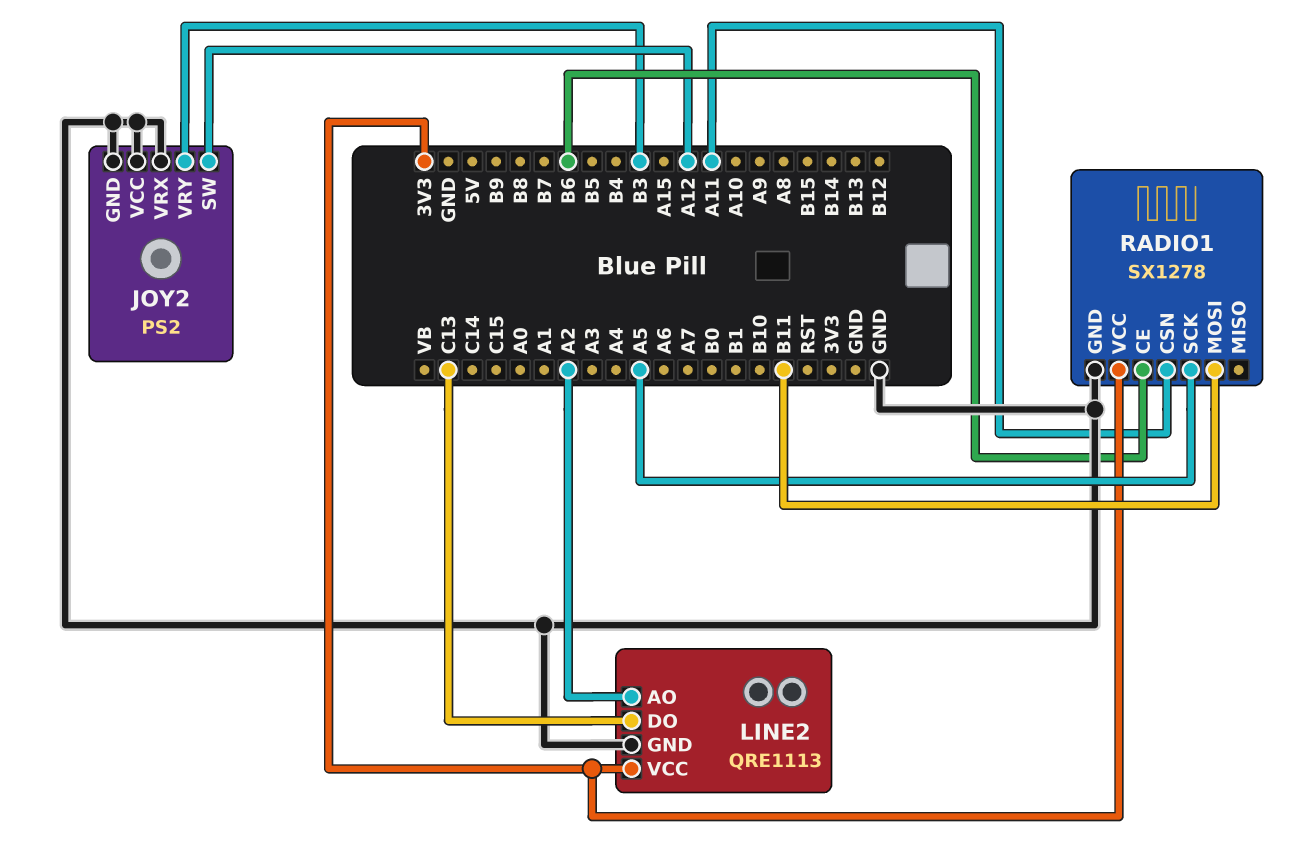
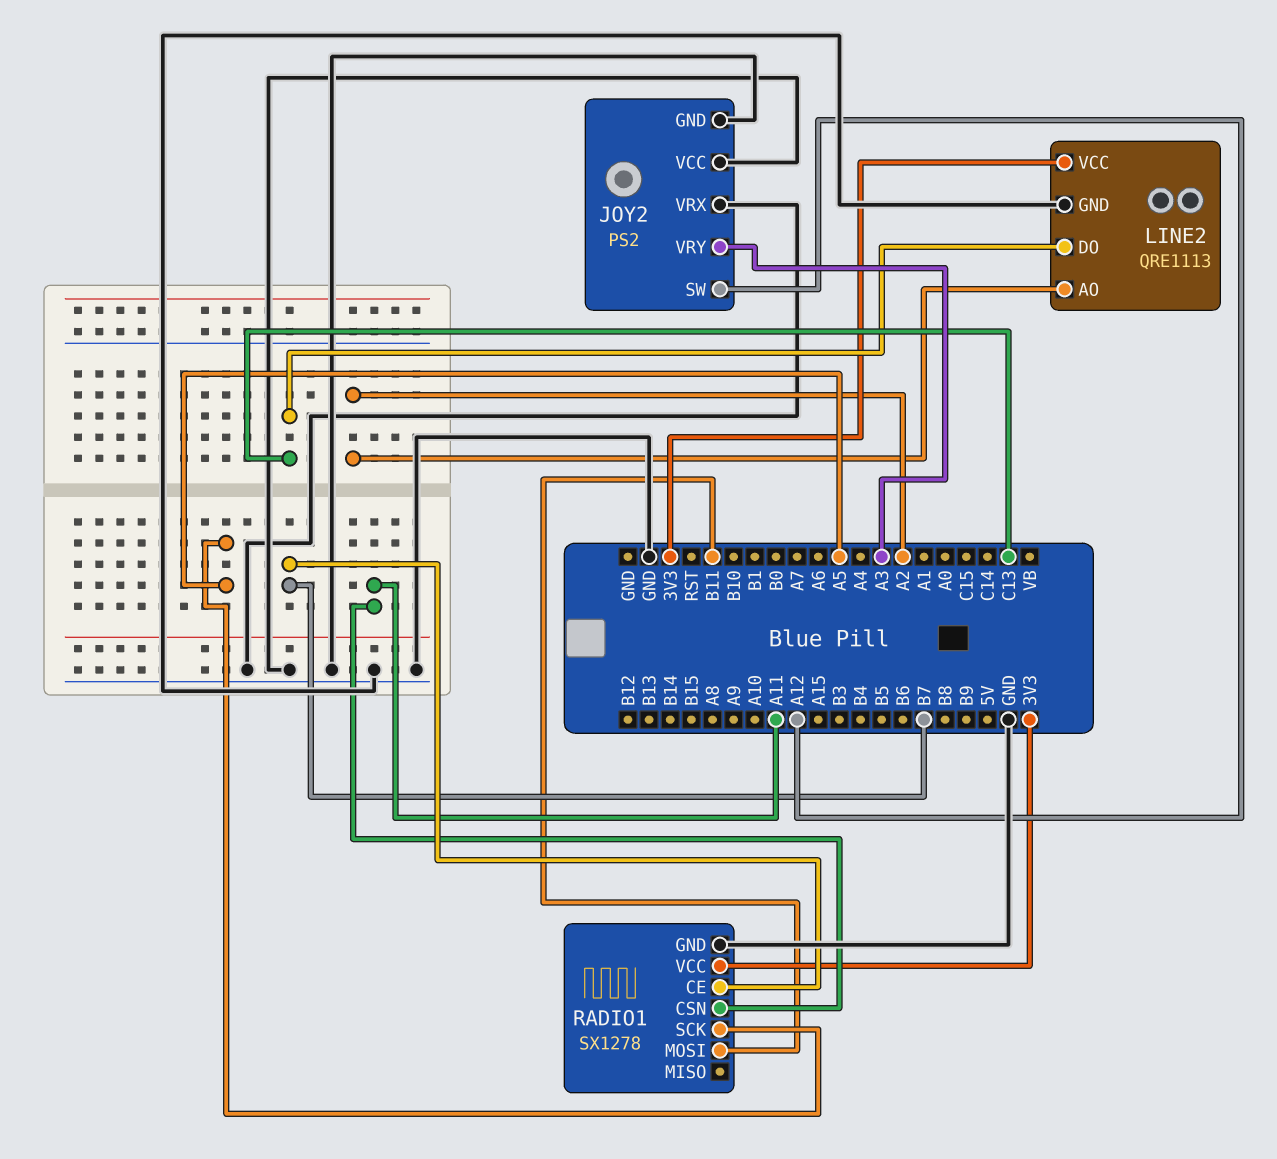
JOY2 pin VRY: B3 -> A3
RADIO1 pin CE: B6 -> B7

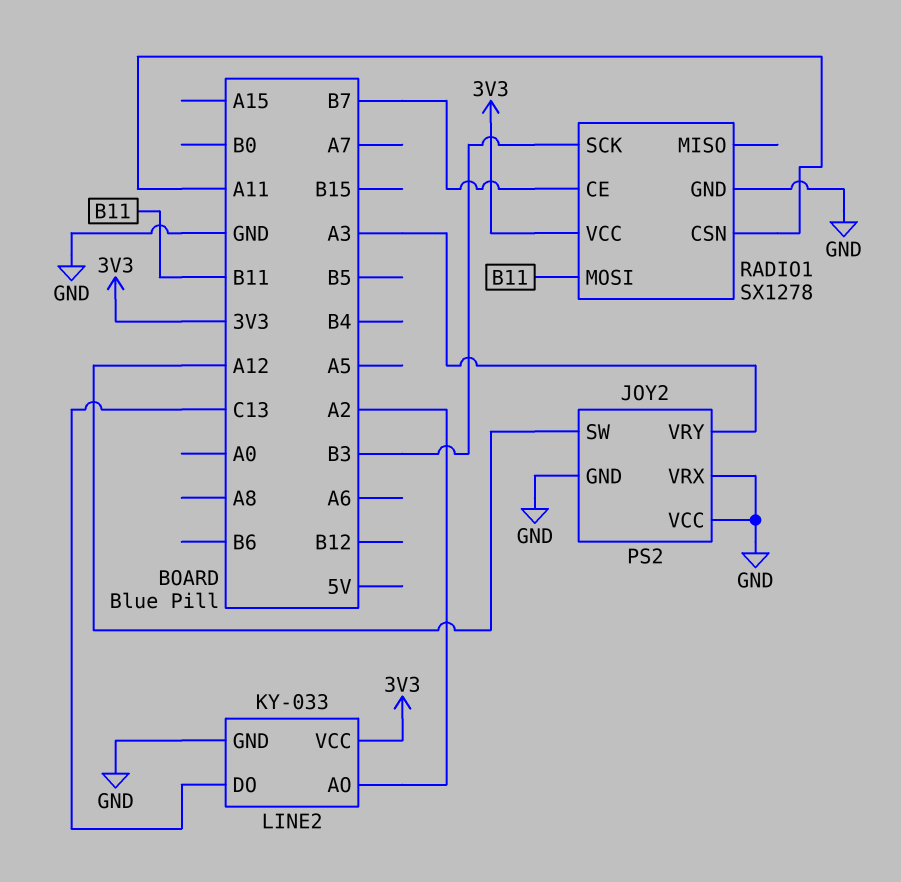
LINE2: QRE1113 -> KY-033
RADIO1 pin SCK: A5 -> B3

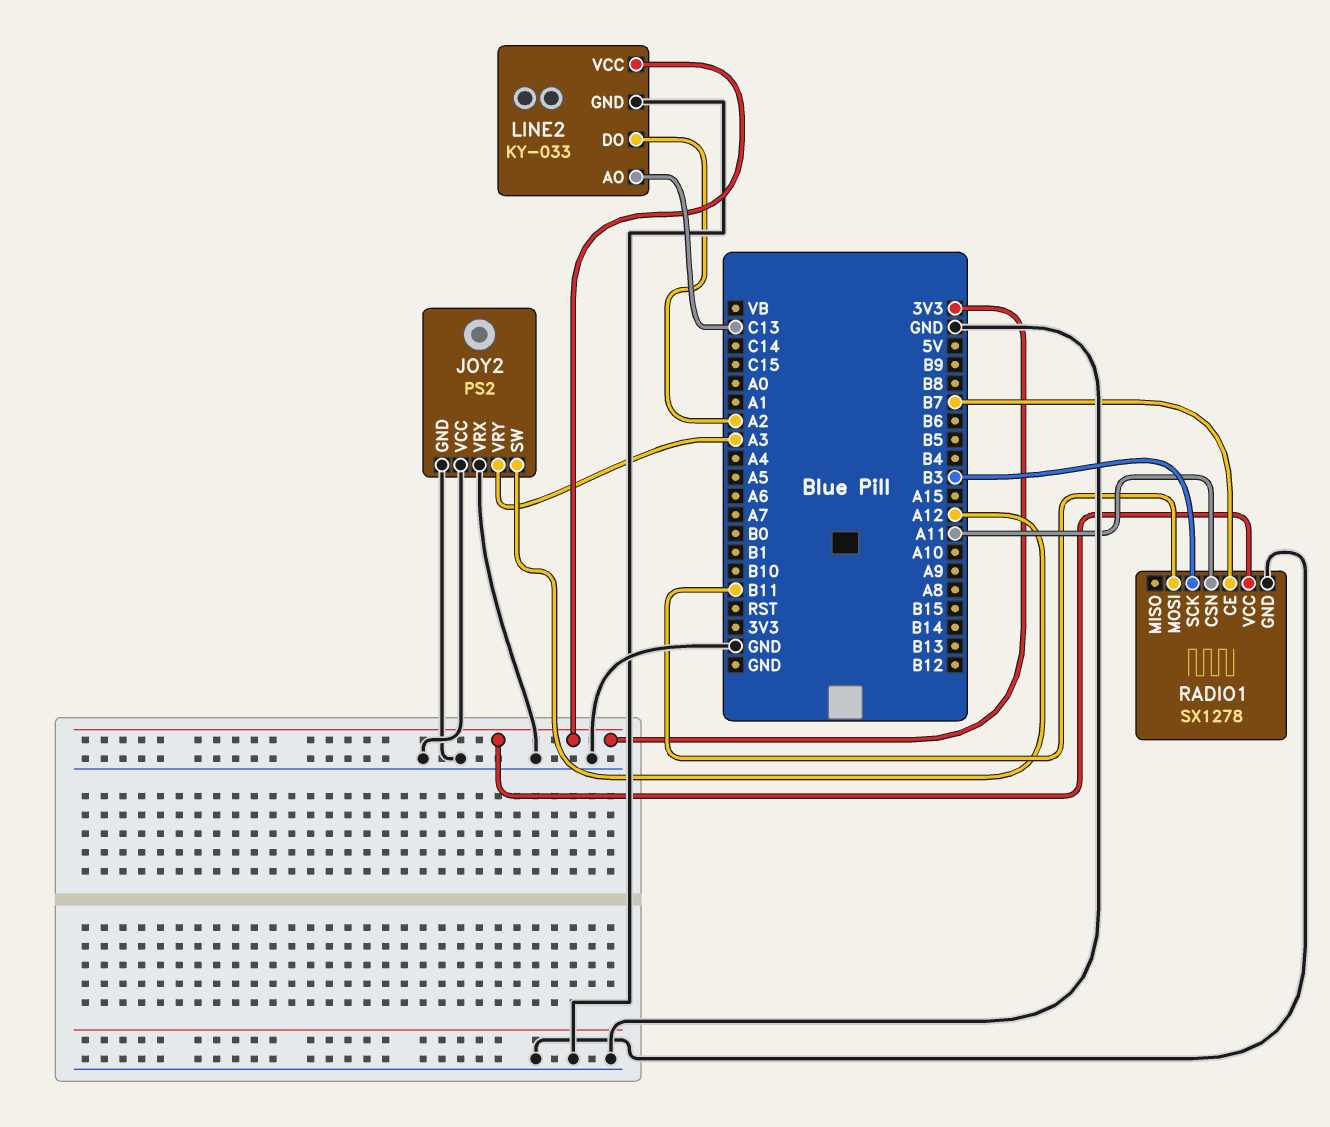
LINE2 pin AO: A2 -> C13
LINE2 pin DO: C13 -> A2

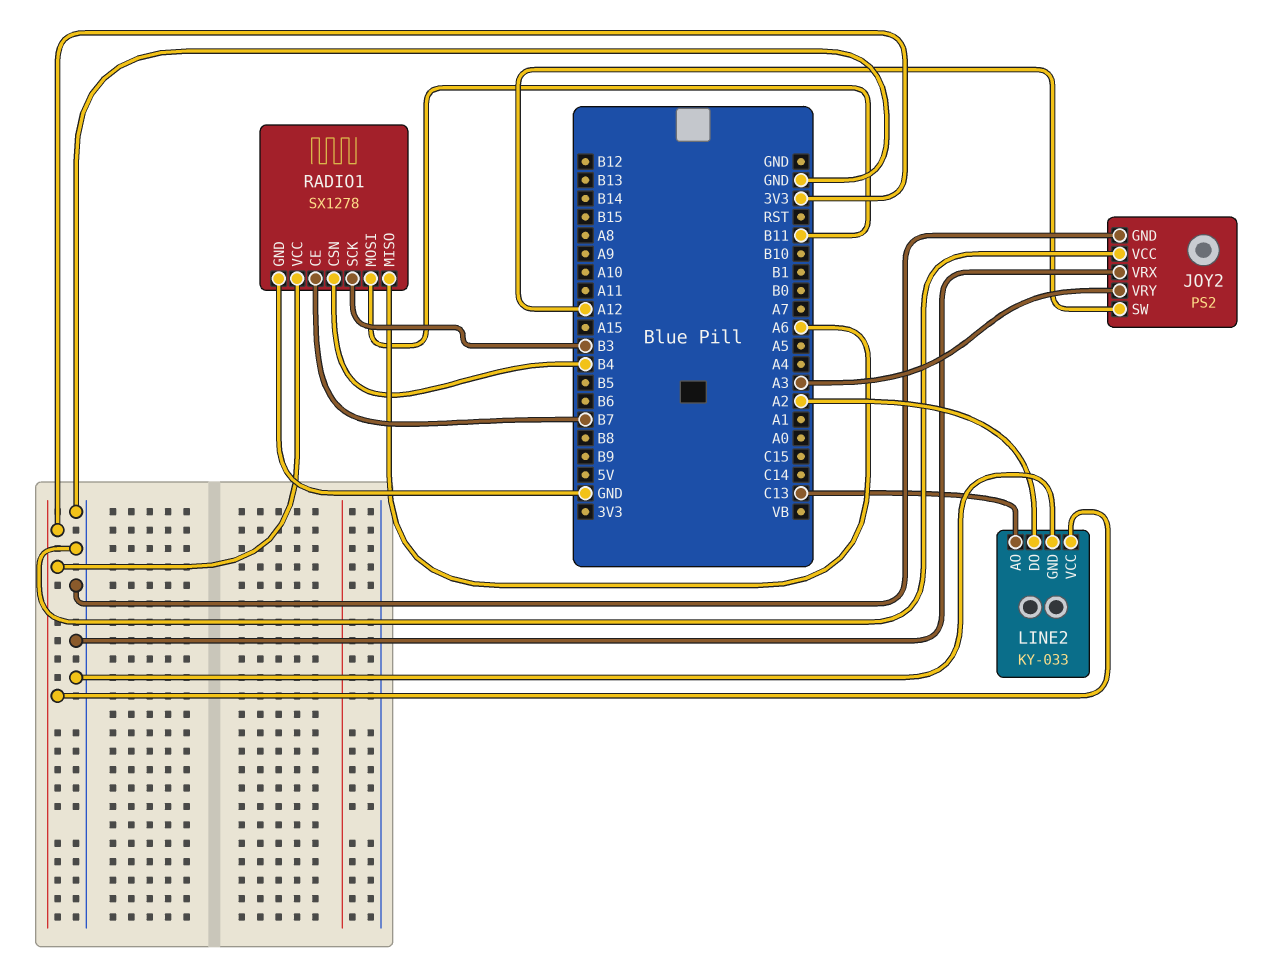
RADIO1 pin CSN: A11 -> B4
RADIO1 pin MISO: none -> A6

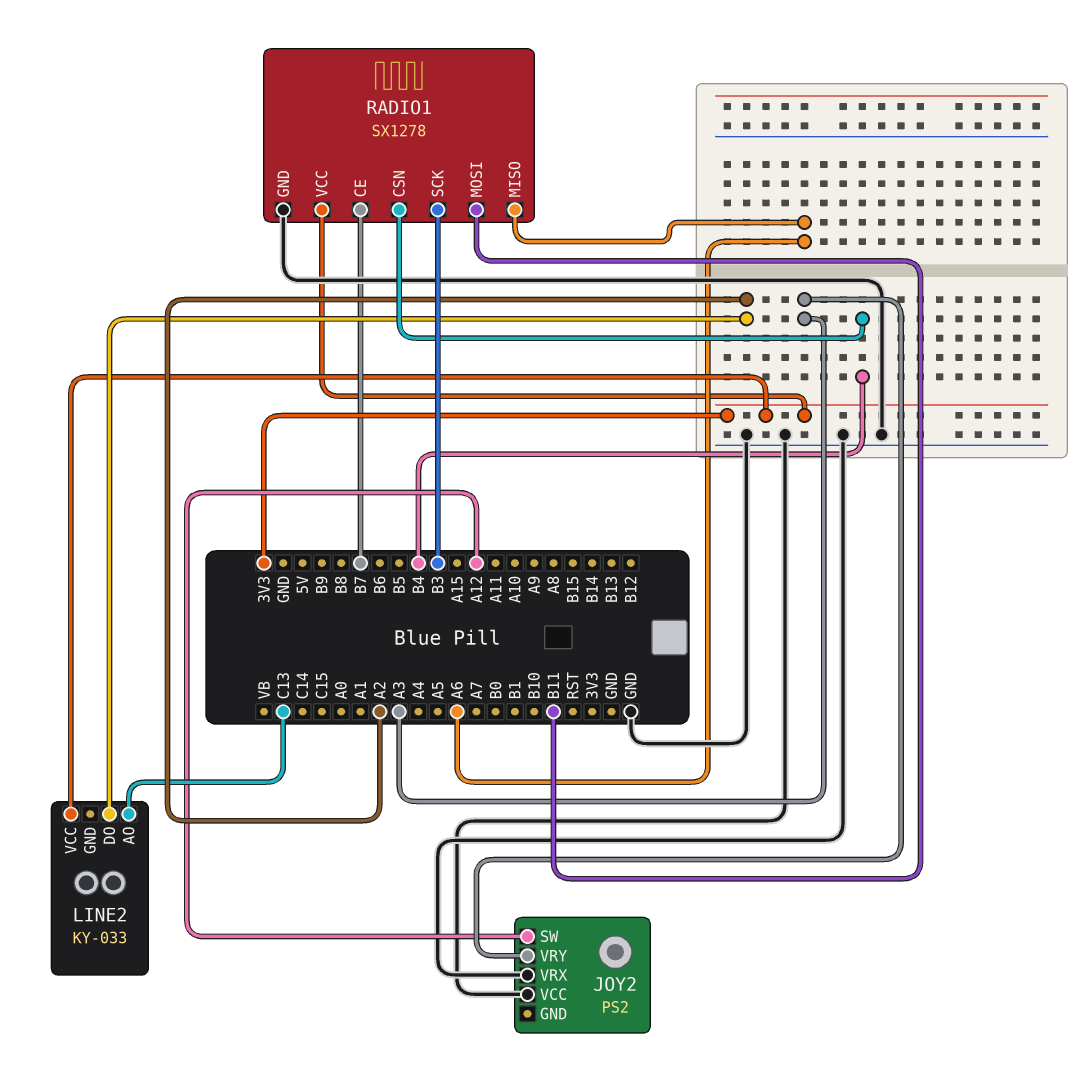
JOY2 pin GND: GND -> none
LINE2 pin GND: GND -> none

